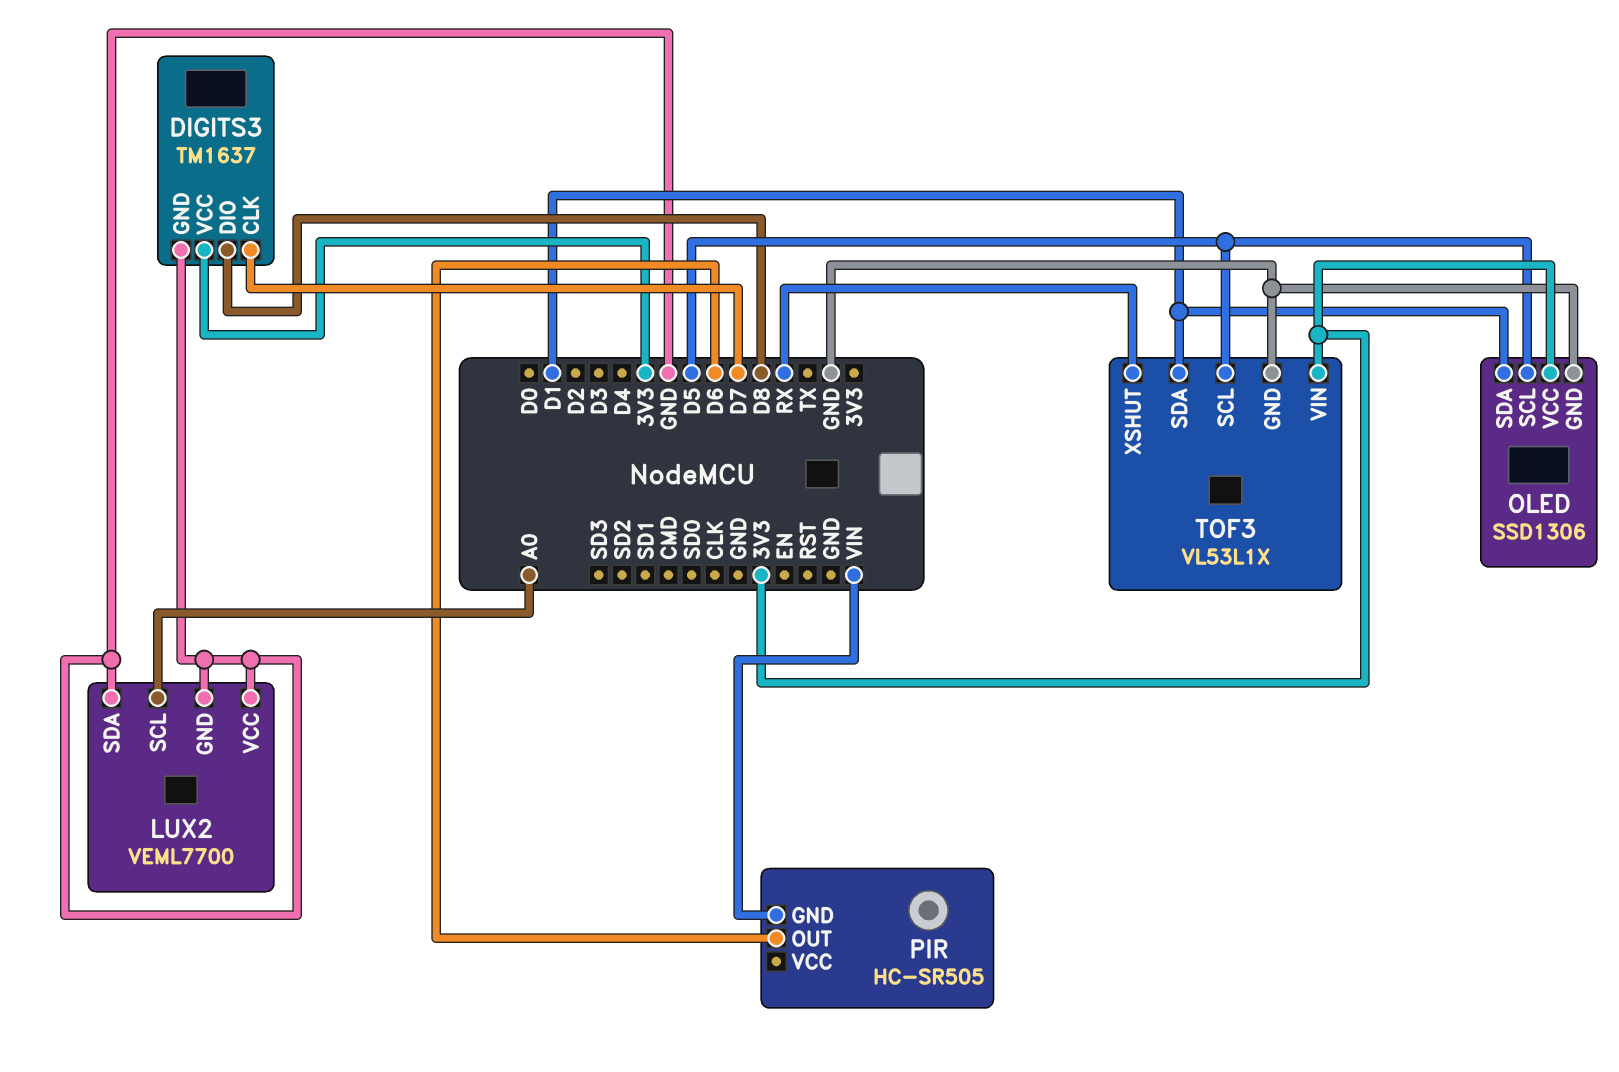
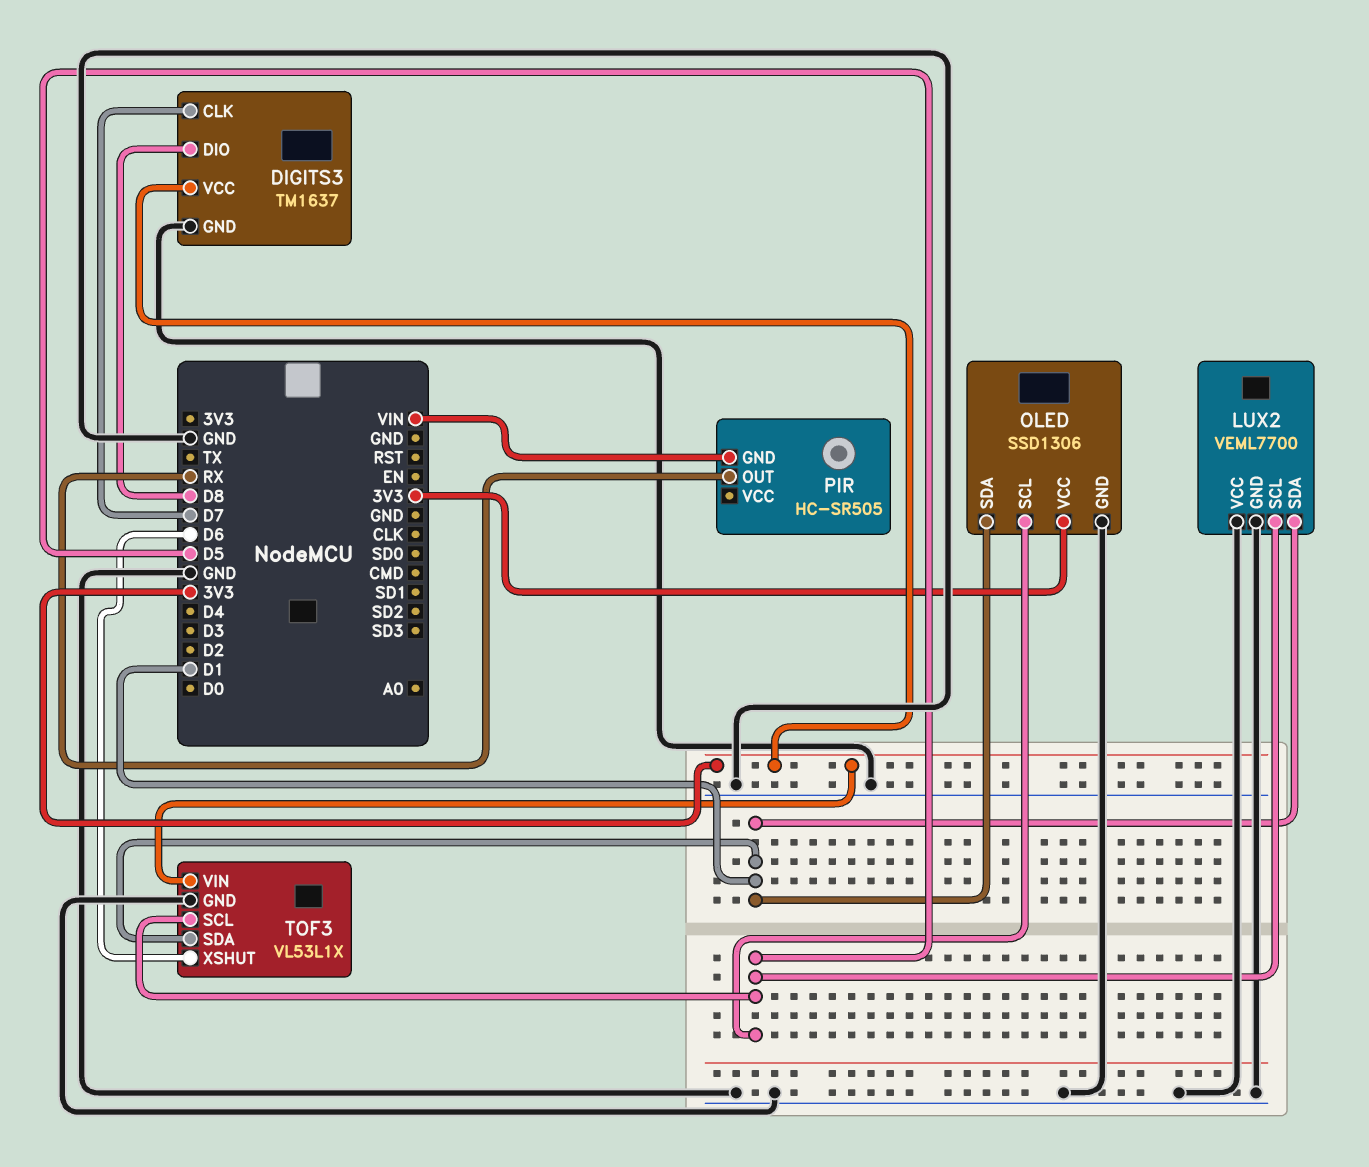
LUX2 pin SCL: A0 -> D5
LUX2 pin SDA: GND -> D1
PIR pin OUT: D6 -> RX
TOF3 pin XSHUT: RX -> D6

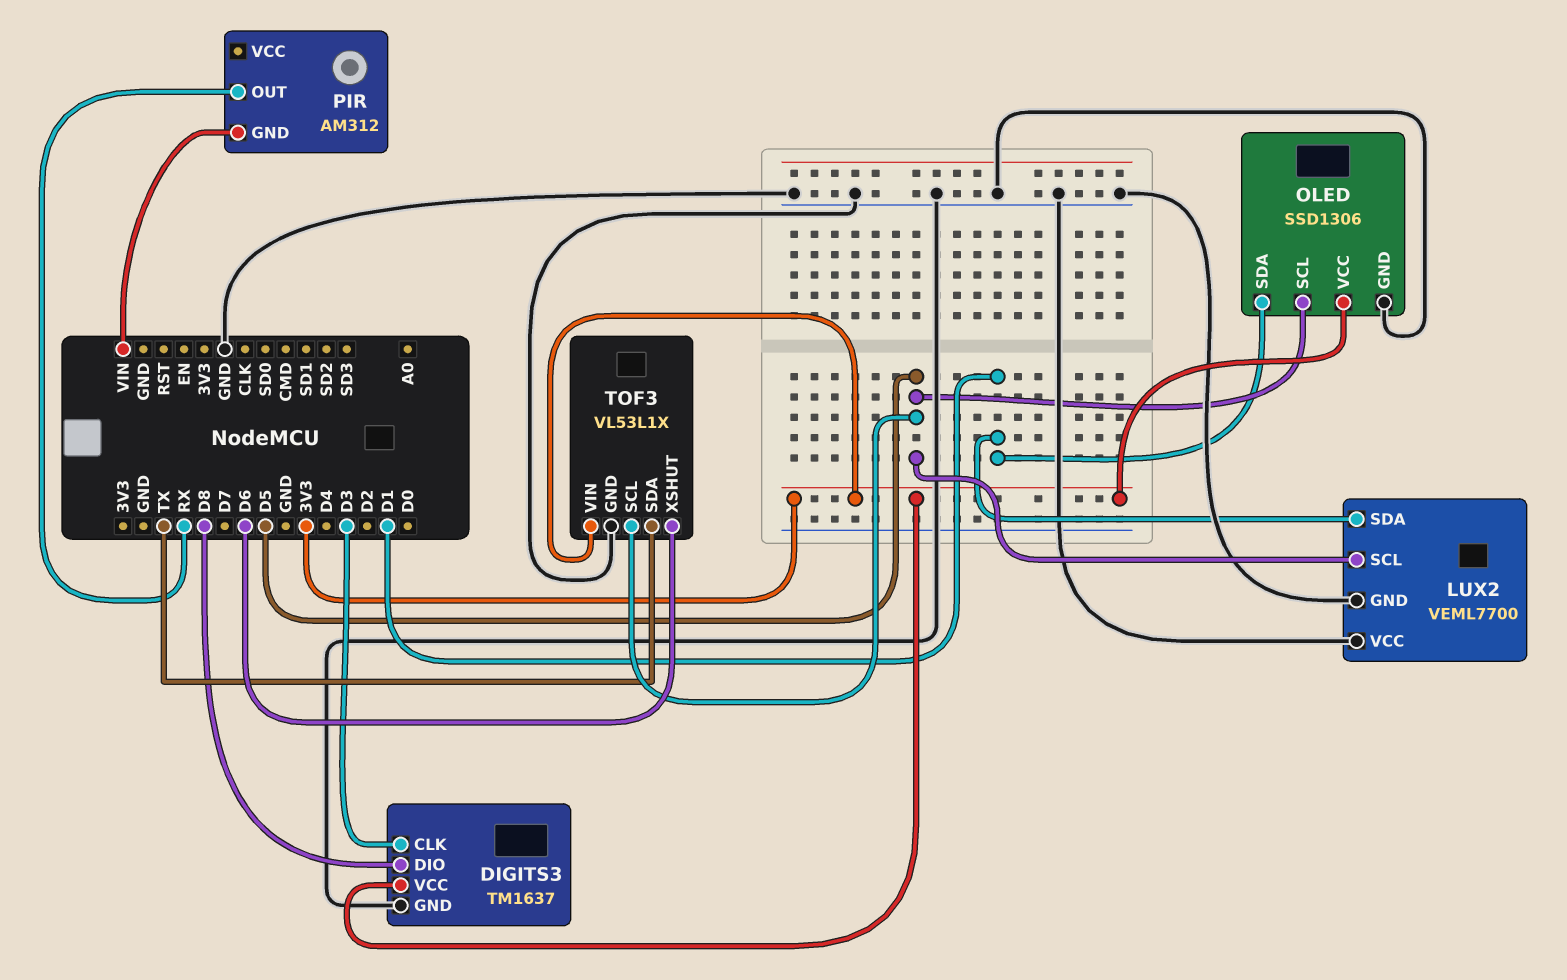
DIGITS3 pin CLK: D7 -> D3
PIR: HC-SR505 -> AM312
TOF3 pin SDA: D1 -> TX

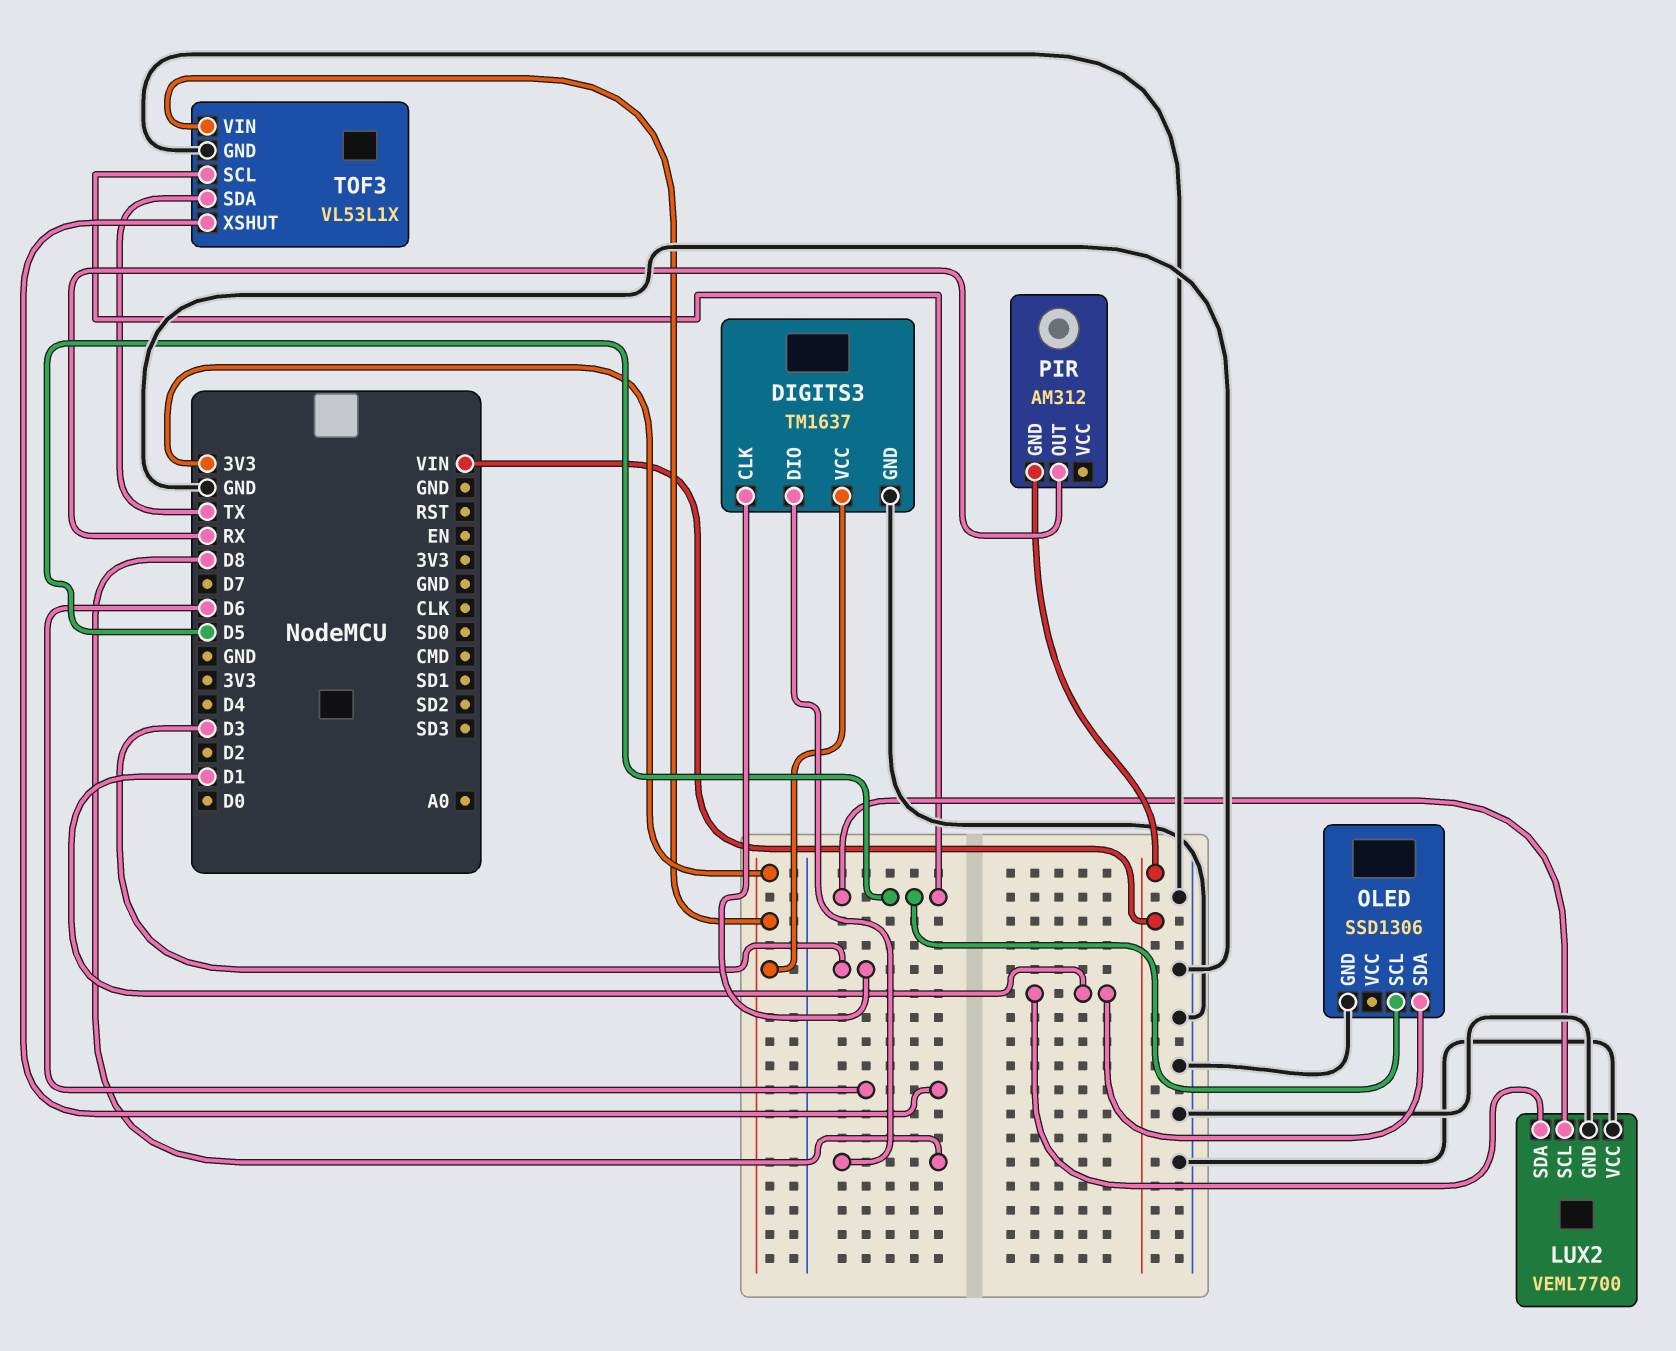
OLED pin VCC: 3V3 -> none

